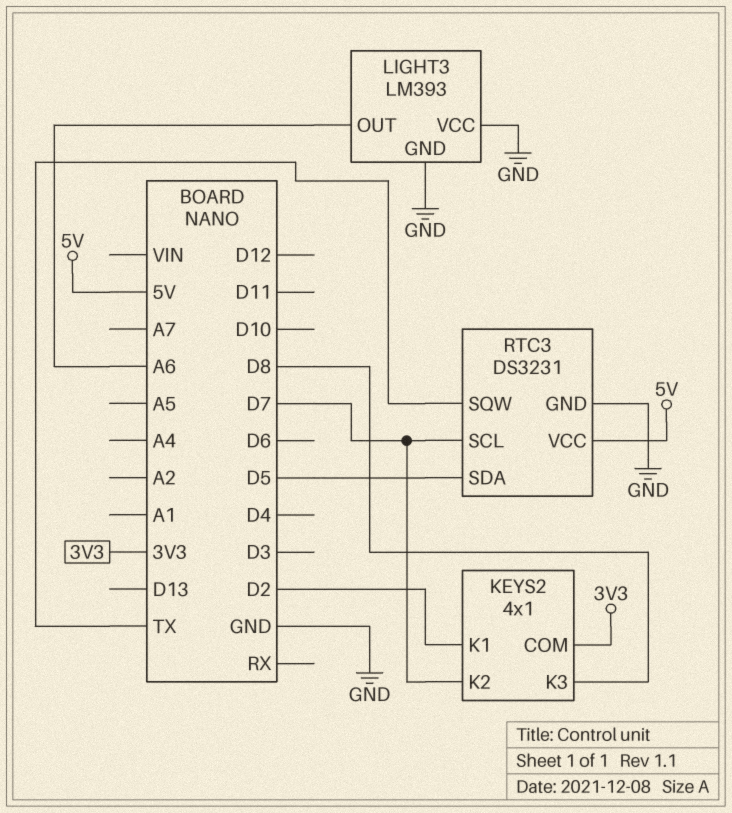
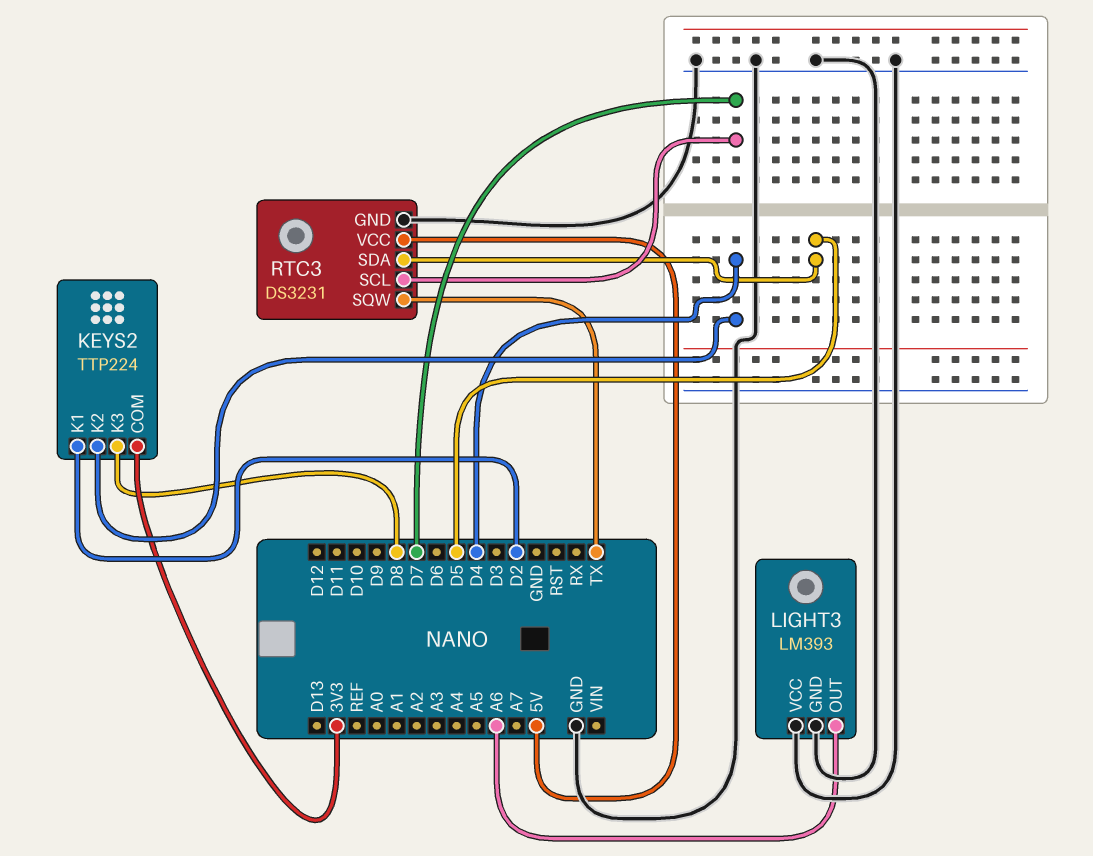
KEYS2: 4x1 -> TTP224
KEYS2 pin K2: D7 -> D4

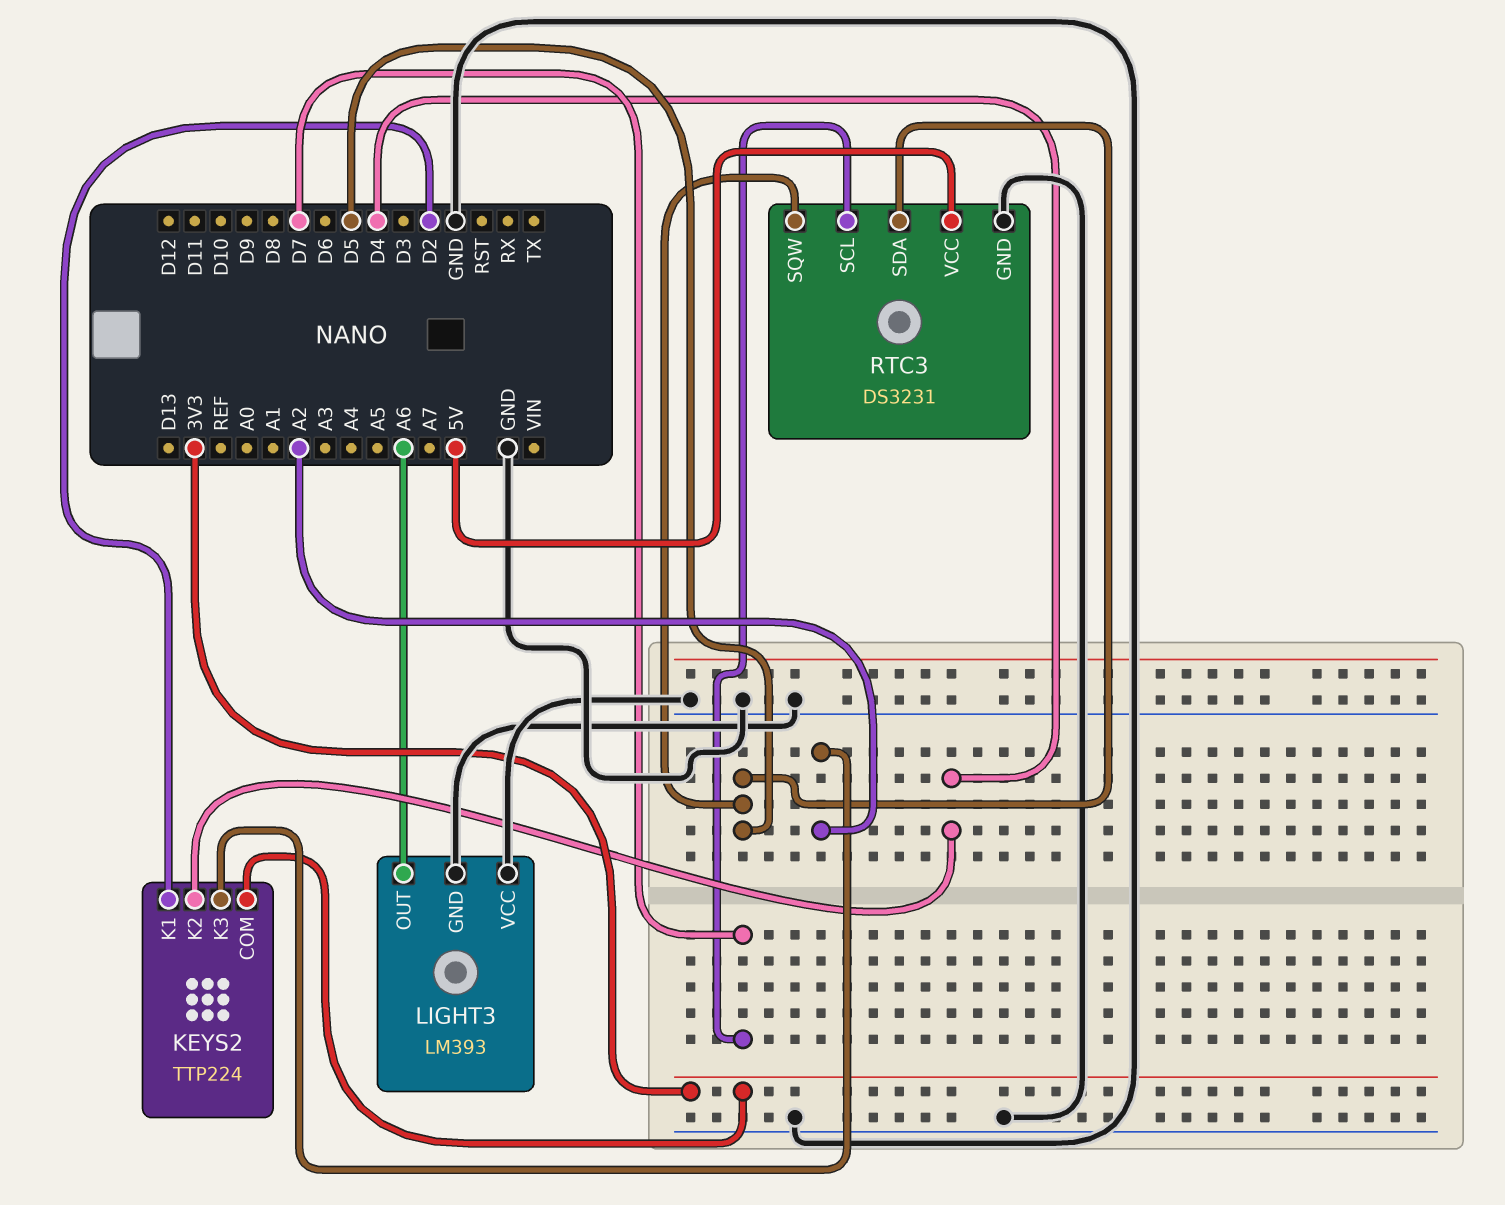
KEYS2 pin K3: D8 -> A2
RTC3 pin SQW: TX -> D5

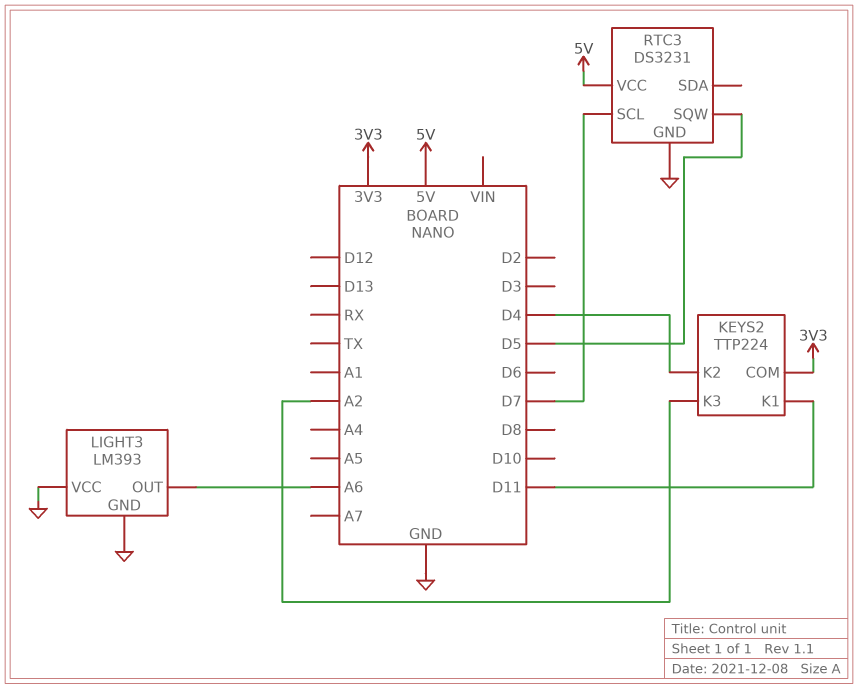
KEYS2 pin K1: D2 -> D11
RTC3 pin SDA: D5 -> none

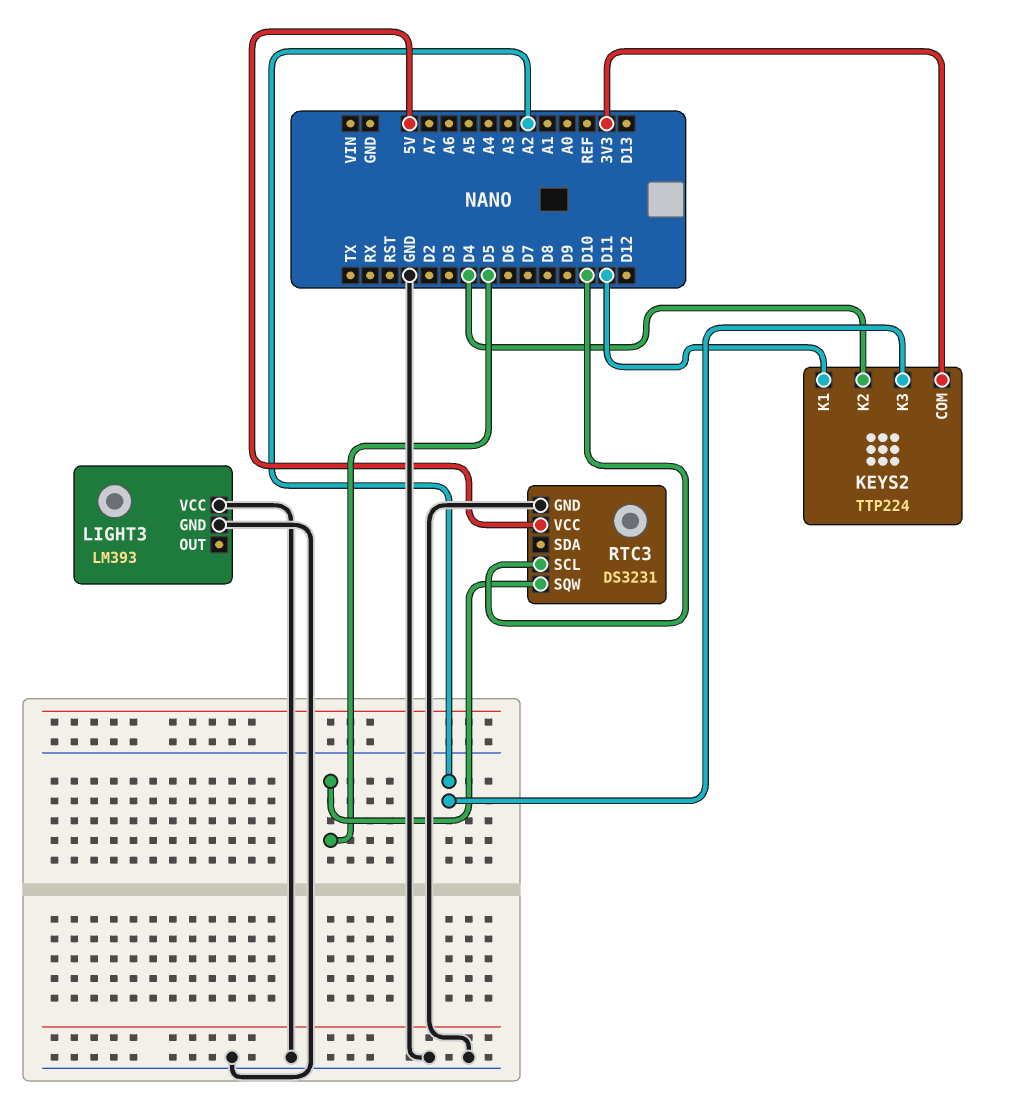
LIGHT3 pin OUT: A6 -> none
RTC3 pin SCL: D7 -> D10

